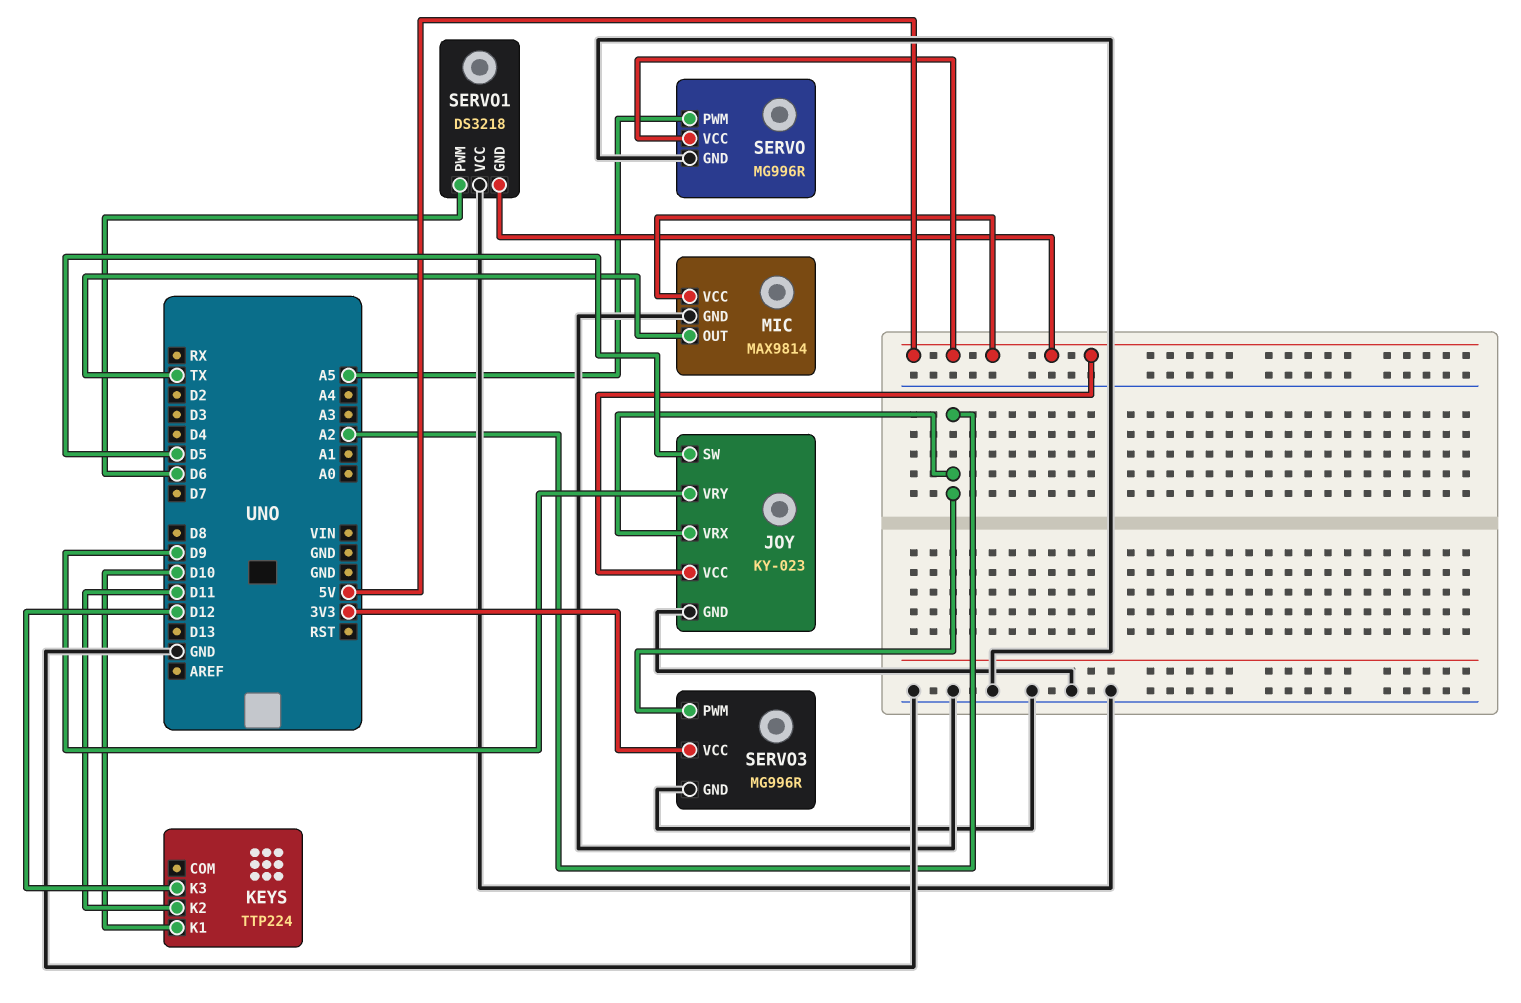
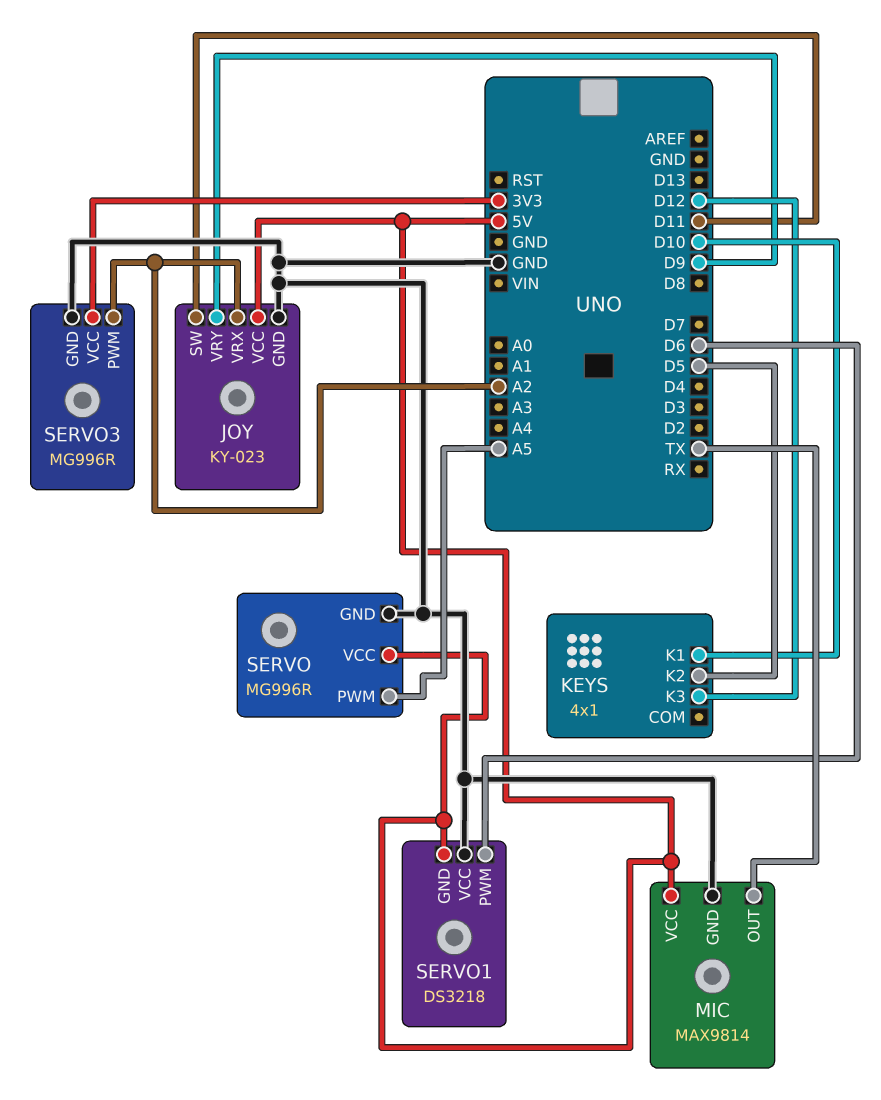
JOY pin SW: D5 -> D11
KEYS: TTP224 -> 4x1
KEYS pin K2: D11 -> D5

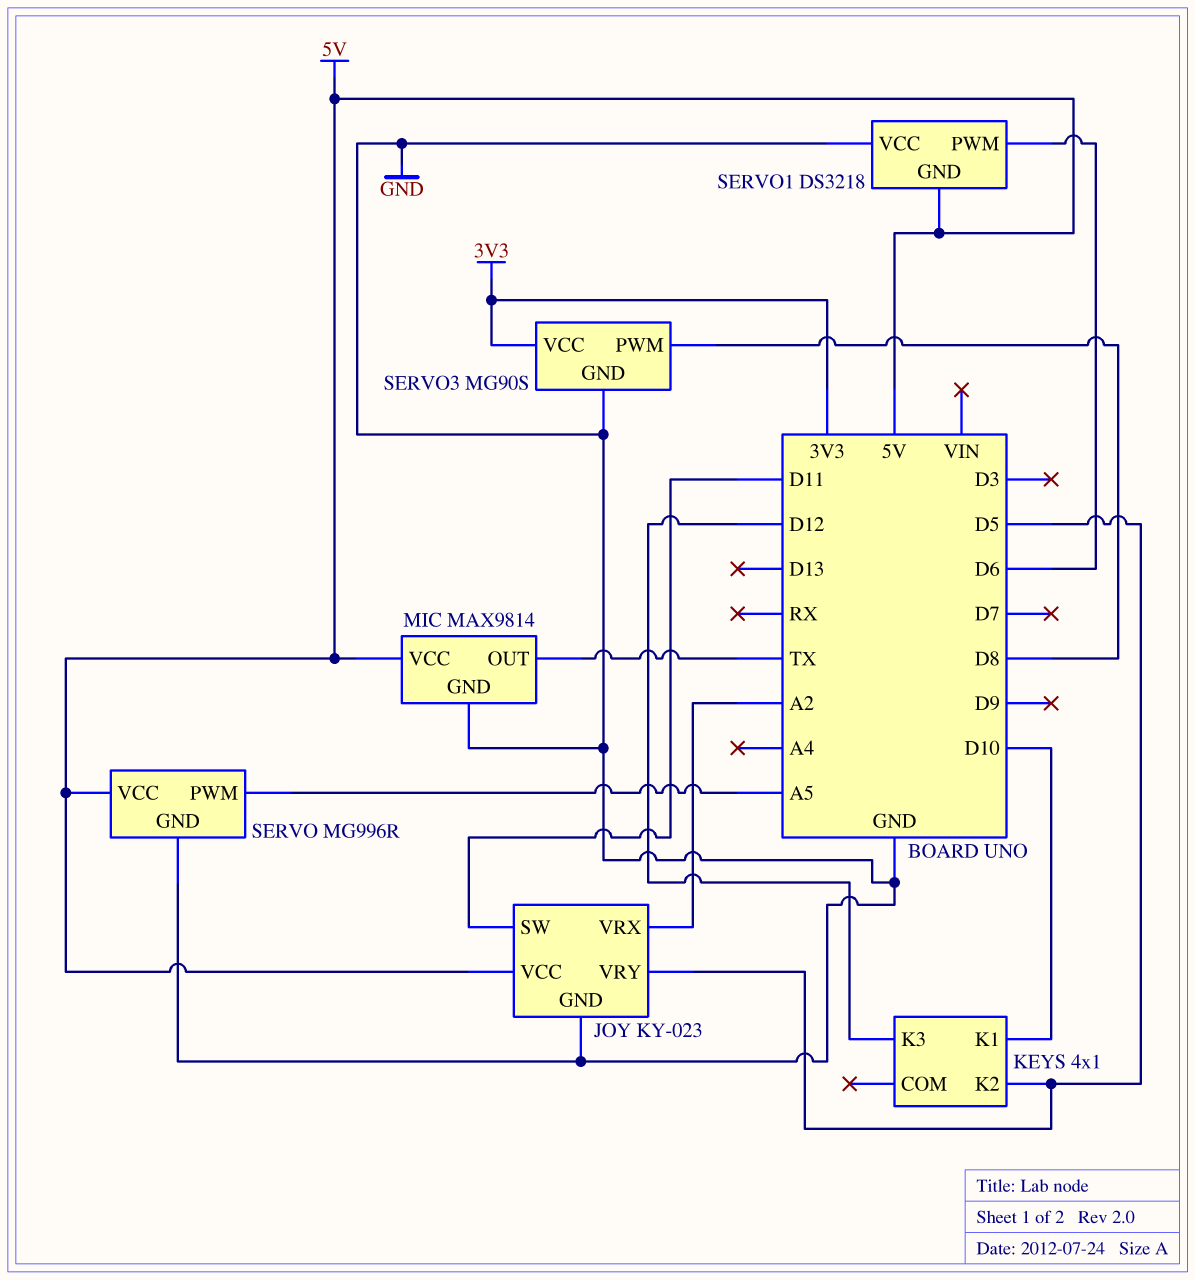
JOY pin VRY: D9 -> D5
SERVO3: MG996R -> MG90S
SERVO3 pin PWM: A2 -> D8

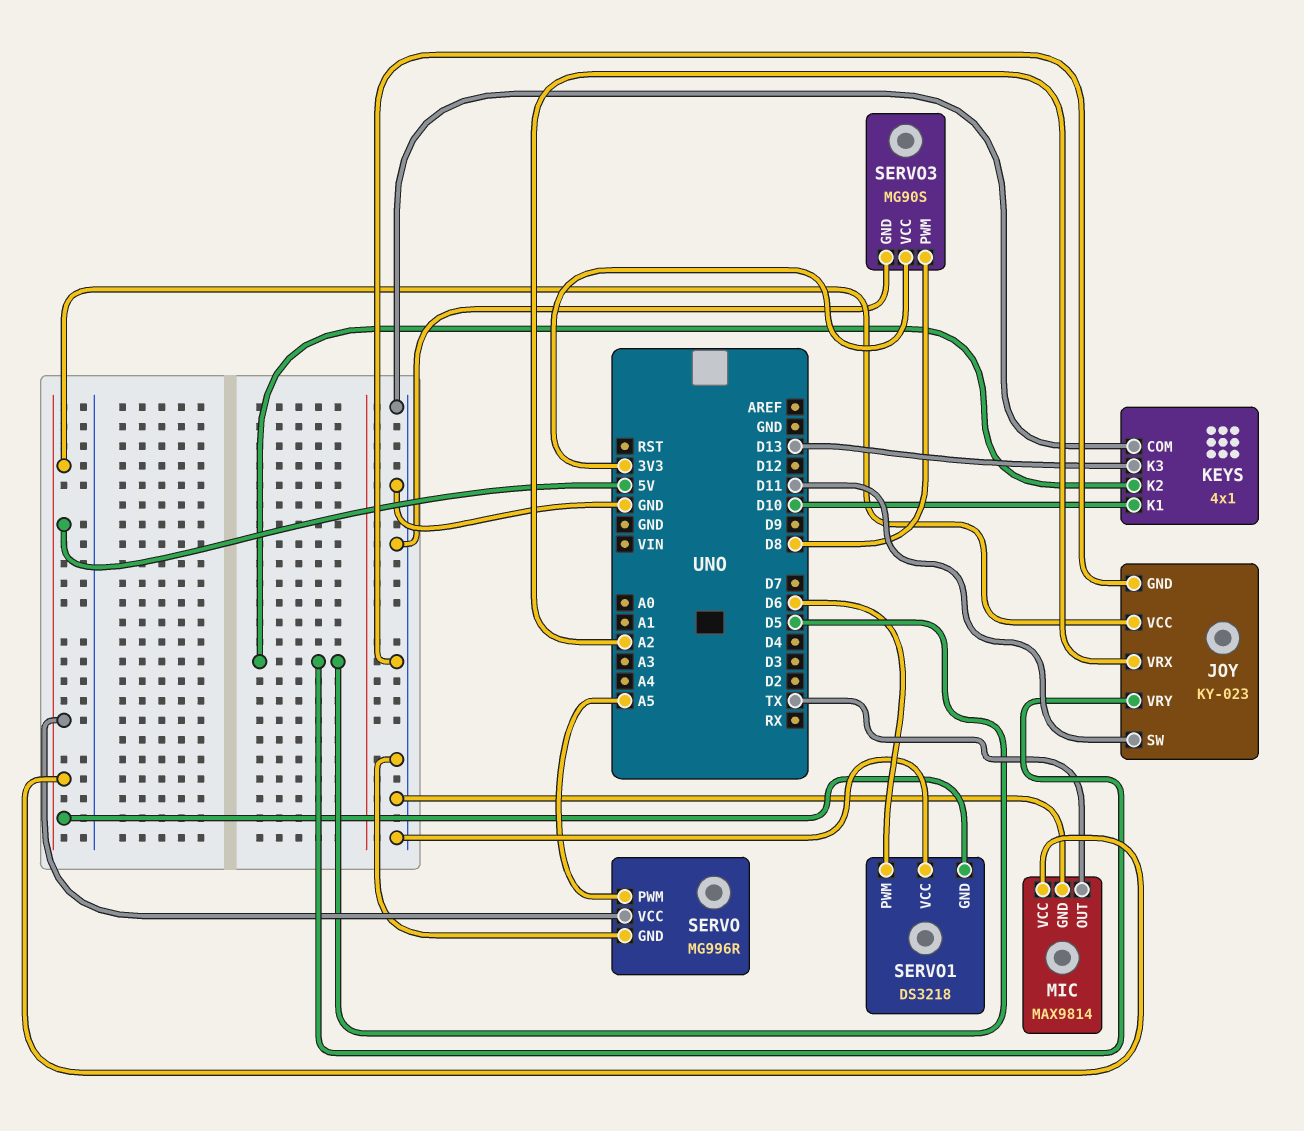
KEYS pin COM: none -> GND
KEYS pin K3: D12 -> D13

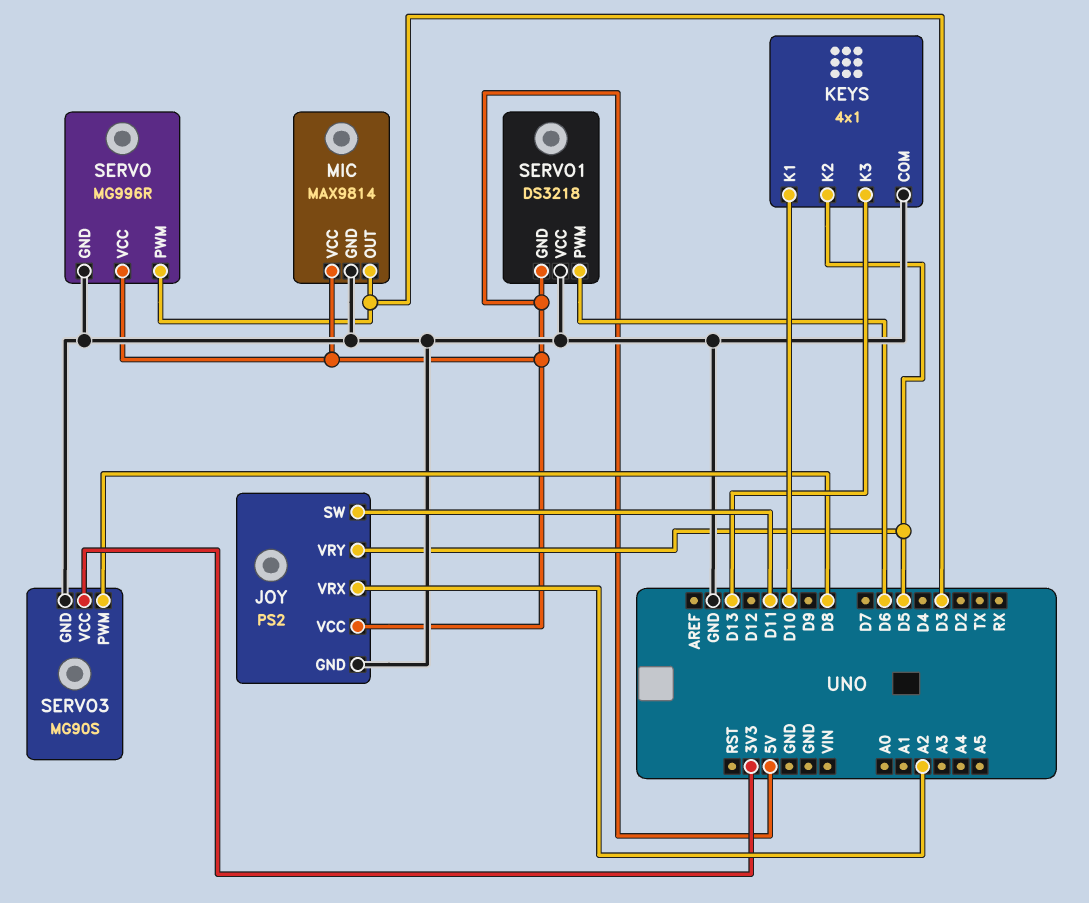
JOY: KY-023 -> PS2
MIC pin OUT: TX -> D3
SERVO pin PWM: A5 -> D3

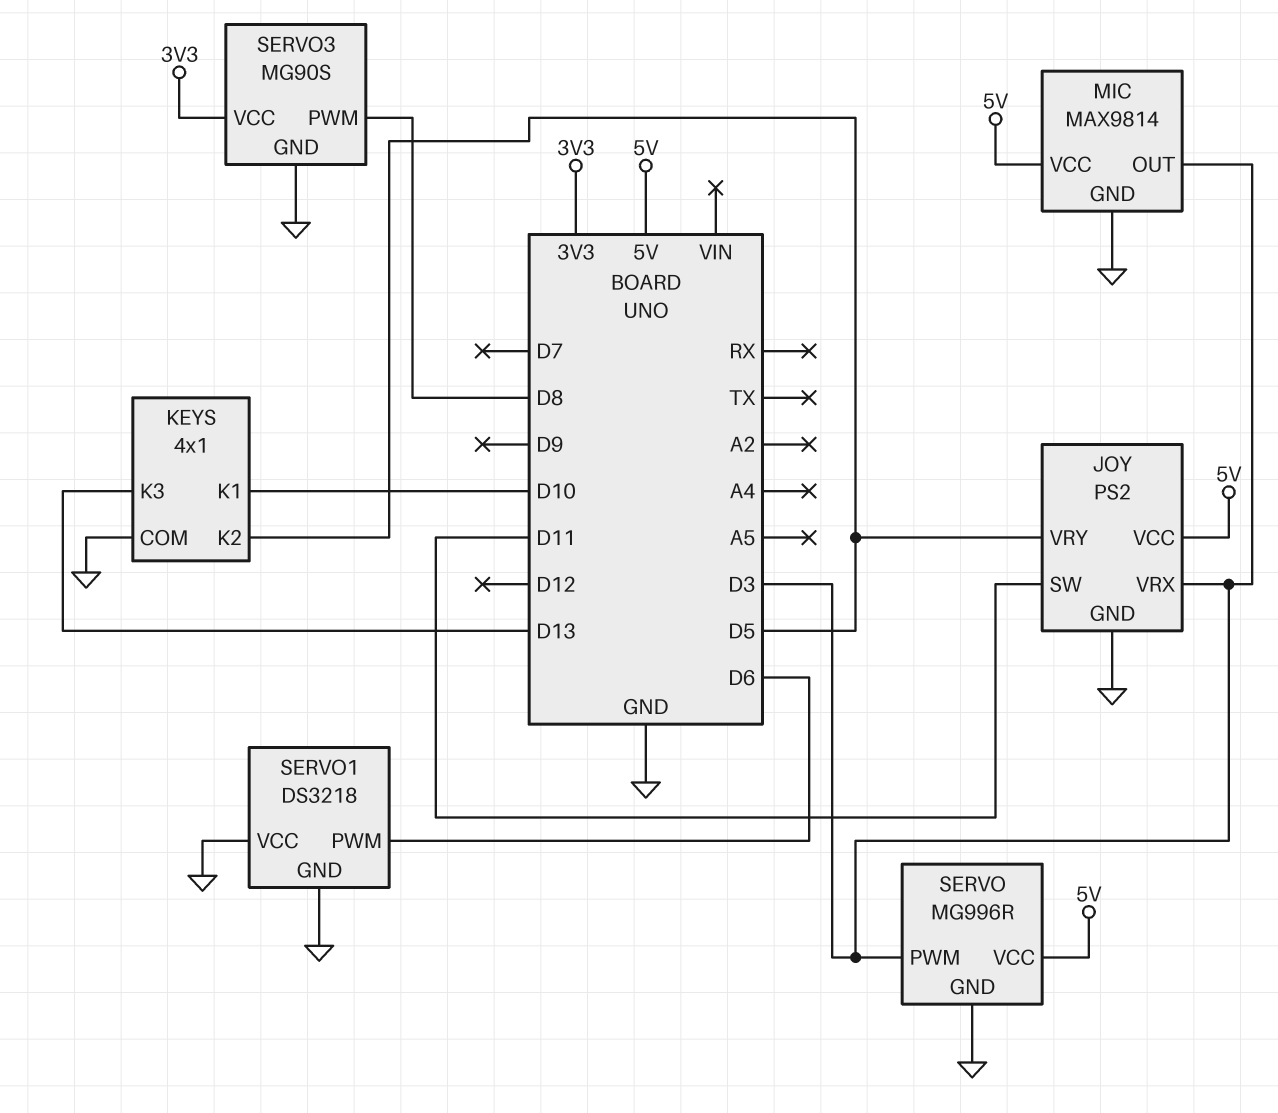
JOY pin VRX: A2 -> D3
SERVO1 pin GND: 5V -> GND

